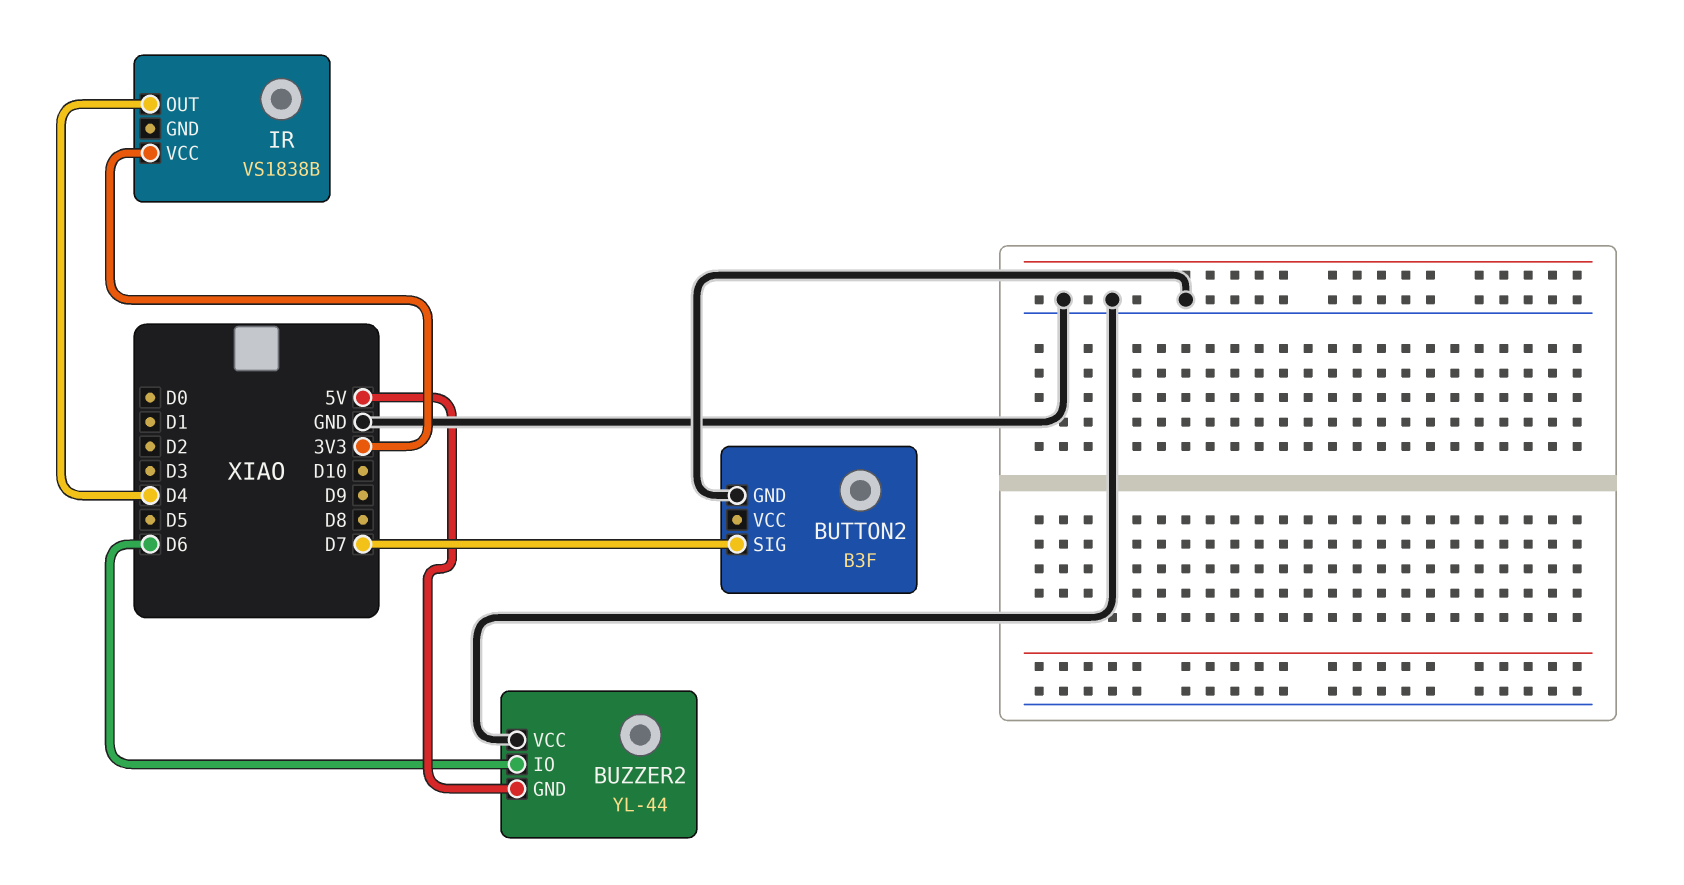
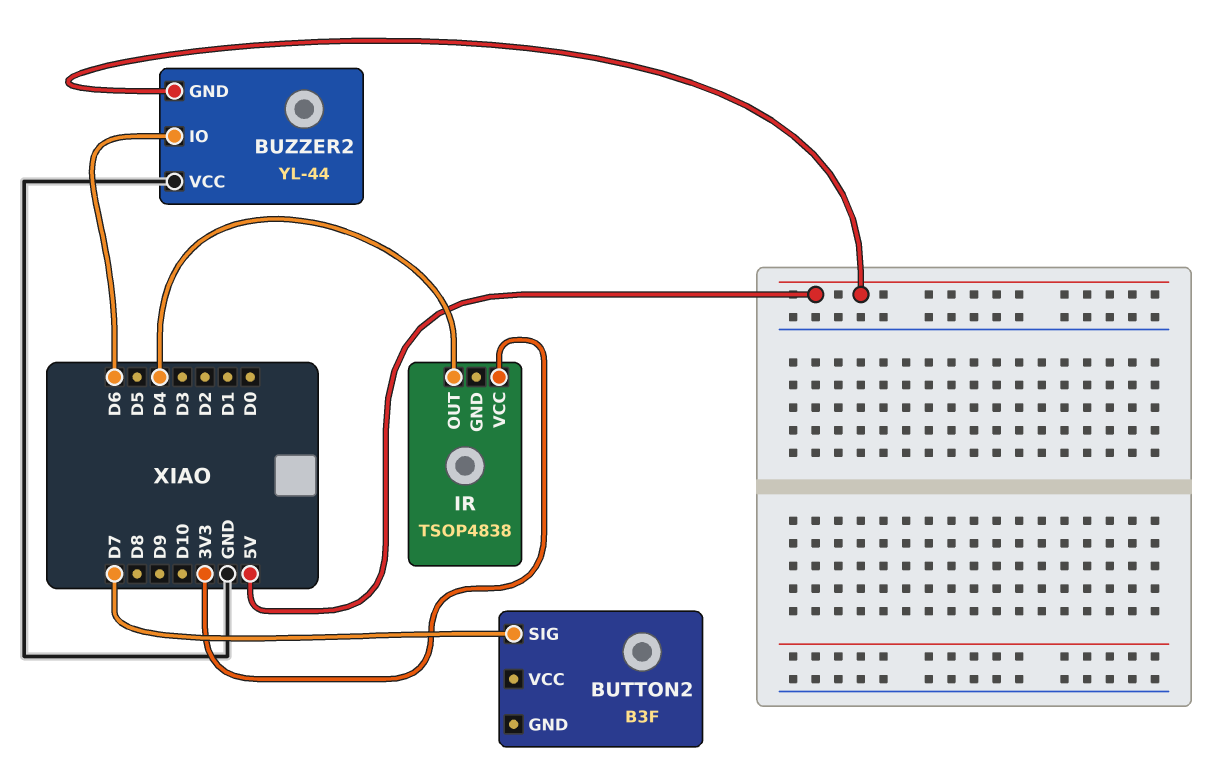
BUTTON2 pin GND: GND -> none
IR: VS1838B -> TSOP4838

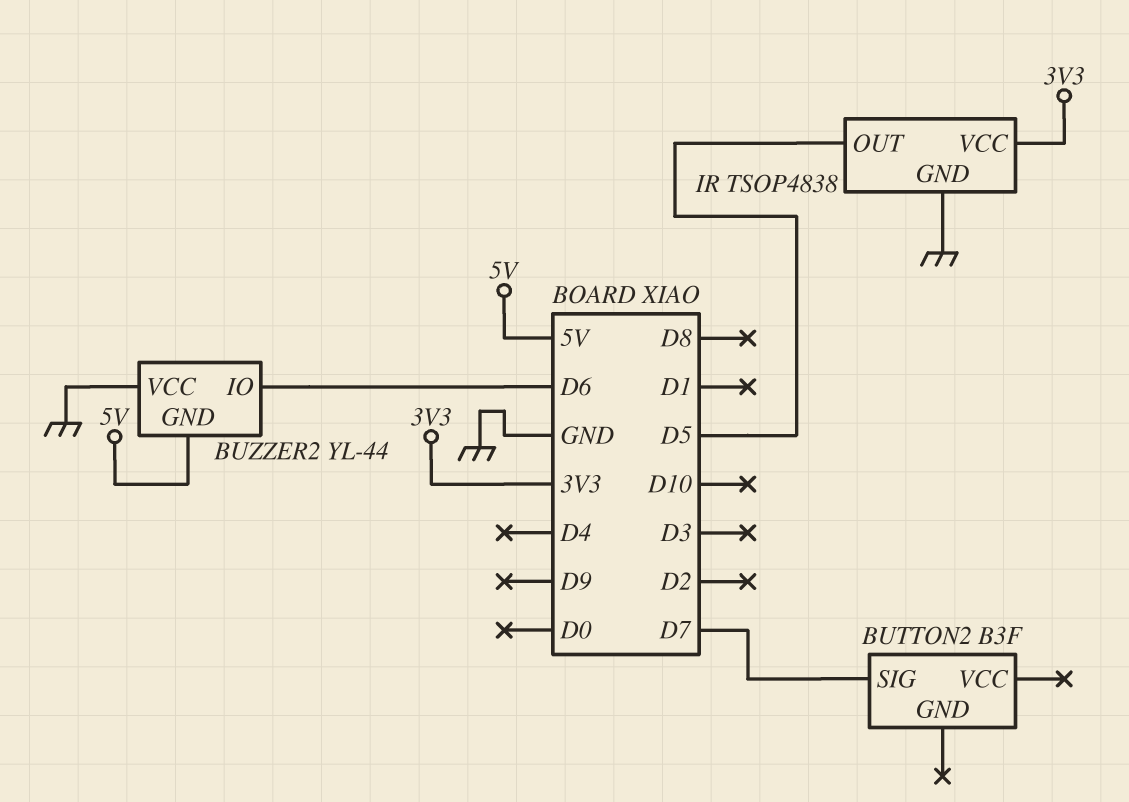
IR pin GND: none -> GND
IR pin OUT: D4 -> D5

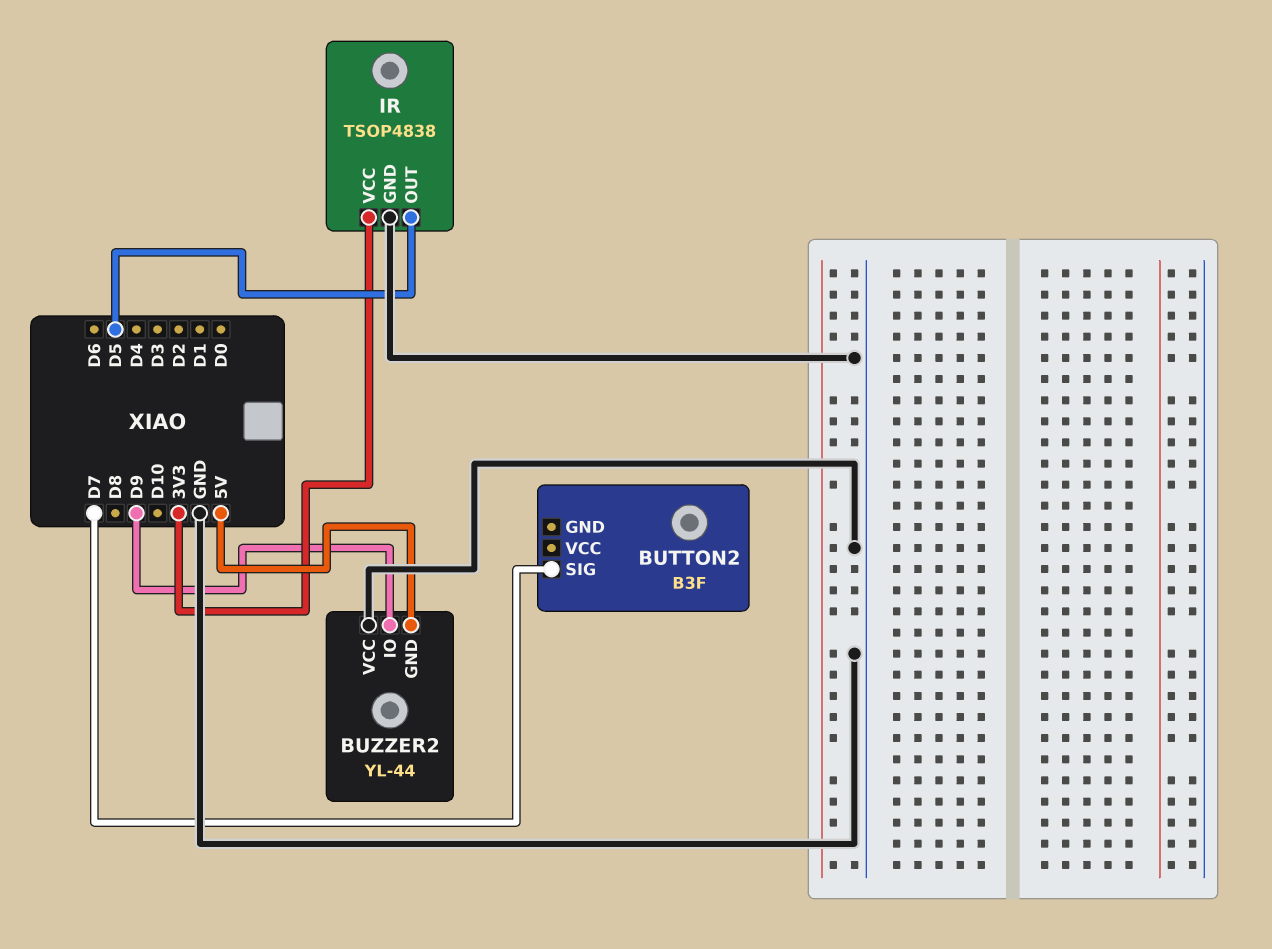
BUZZER2 pin IO: D6 -> D9

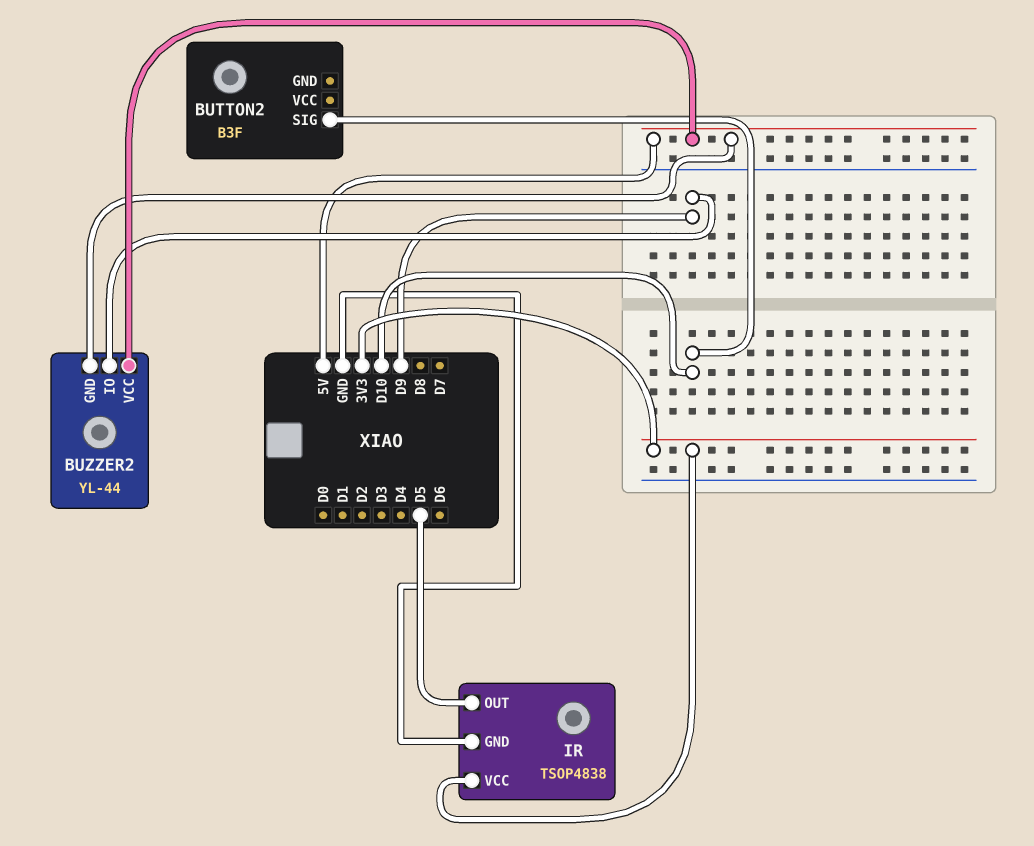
BUTTON2 pin SIG: D7 -> D10
BUZZER2 pin VCC: GND -> 5V

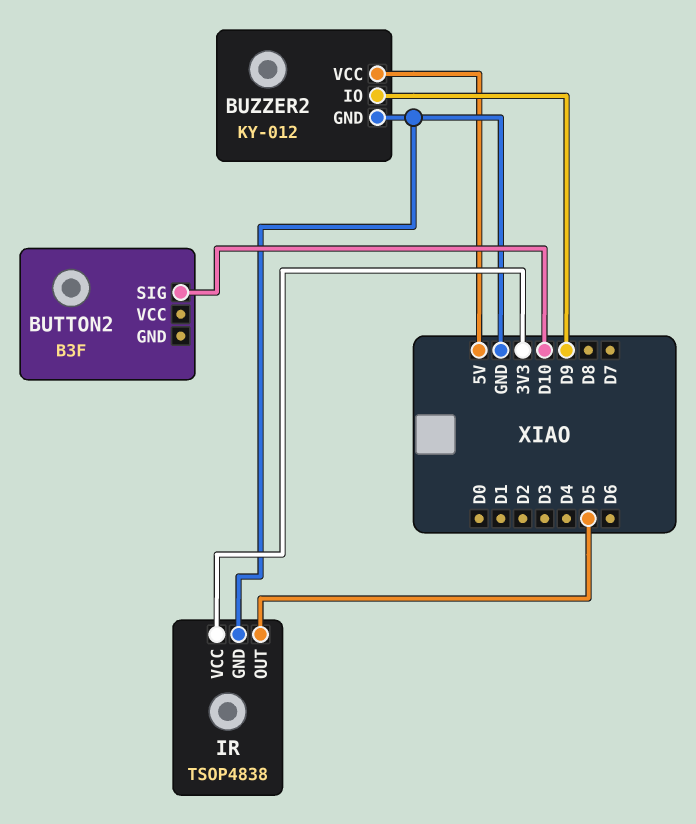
BUZZER2: YL-44 -> KY-012
BUZZER2 pin GND: 5V -> GND

